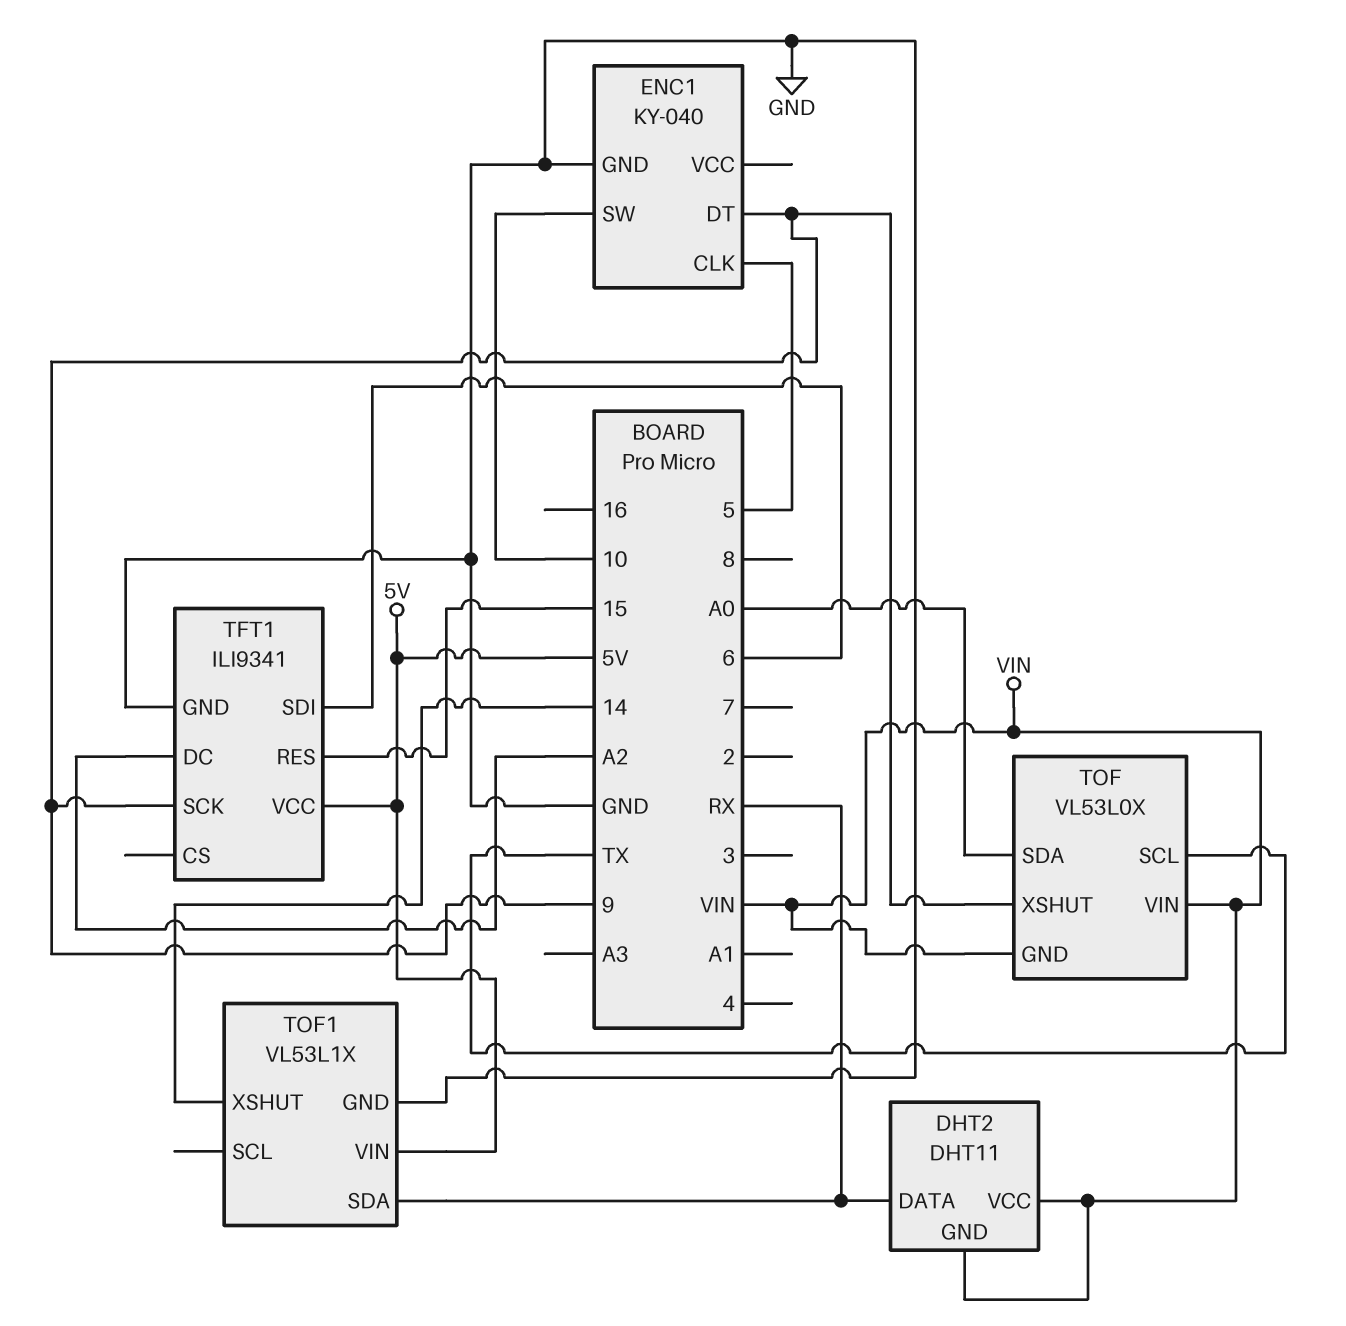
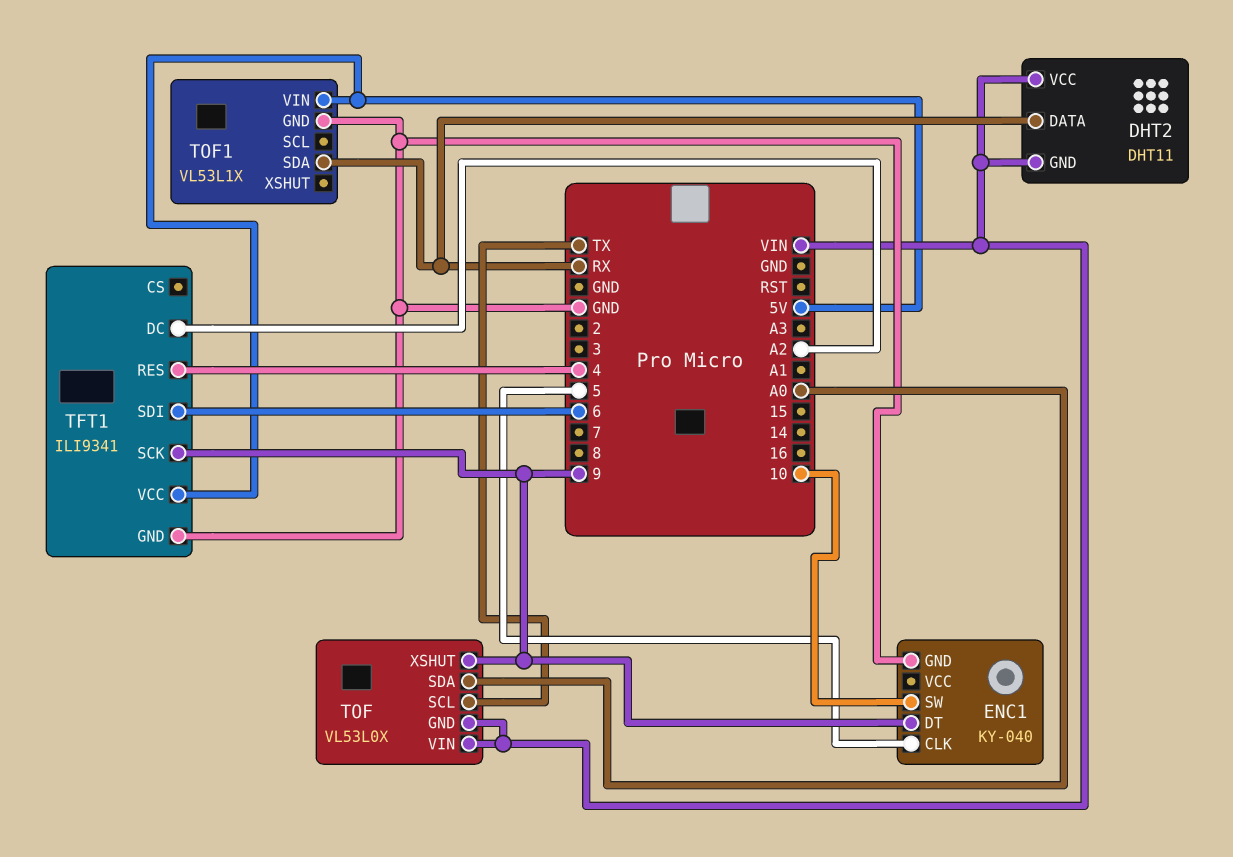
TFT1 pin RES: 15 -> 4
TOF1 pin XSHUT: 14 -> none

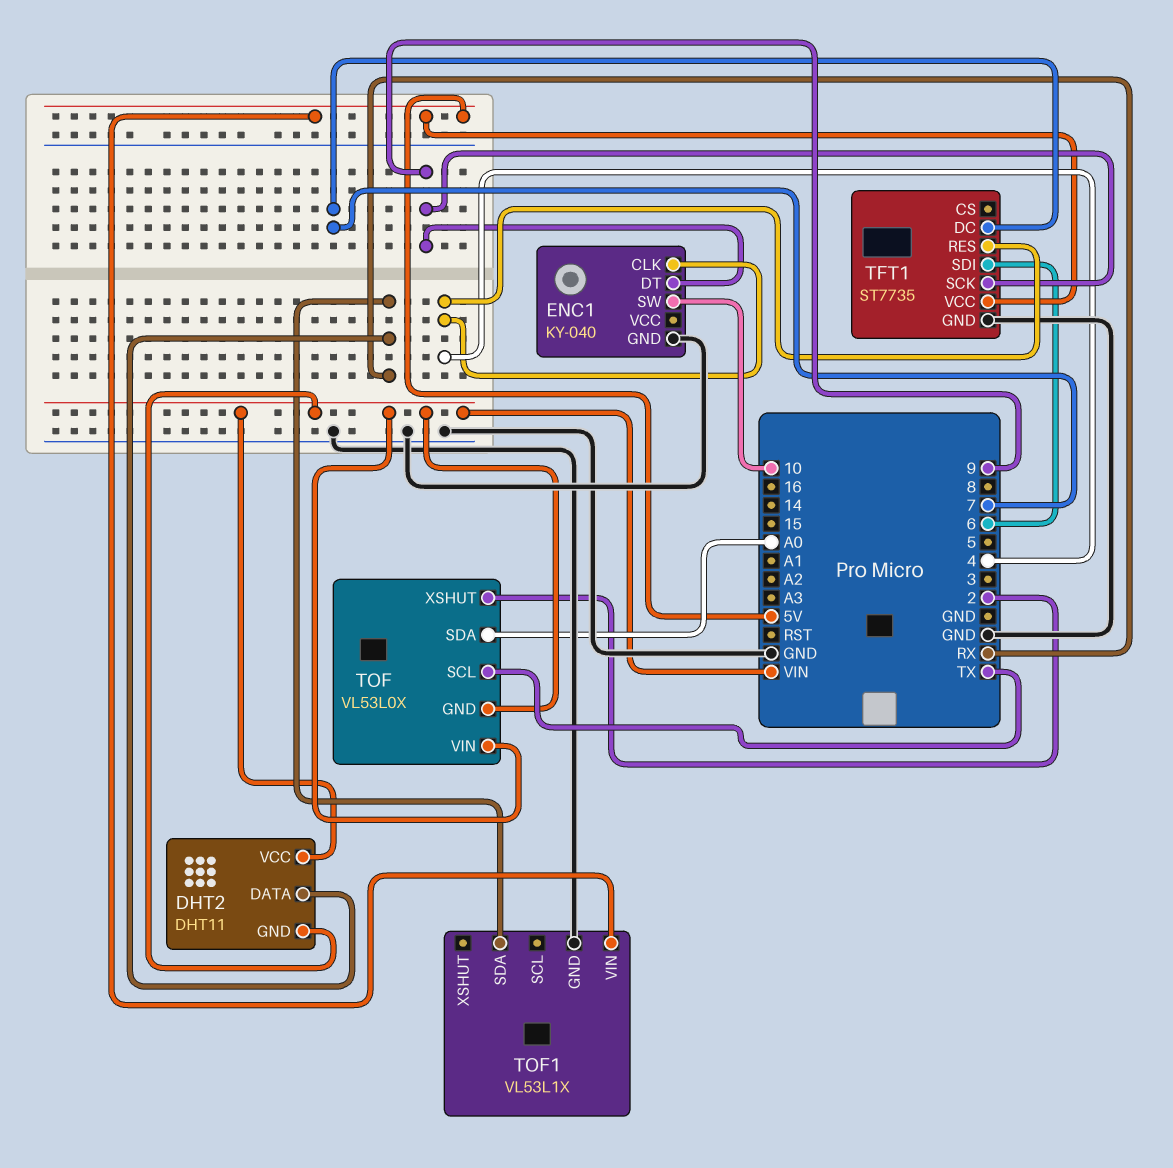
ENC1 pin CLK: 5 -> 4
TFT1: ILI9341 -> ST7735
TFT1 pin DC: A2 -> 7
TOF pin XSHUT: 9 -> 2

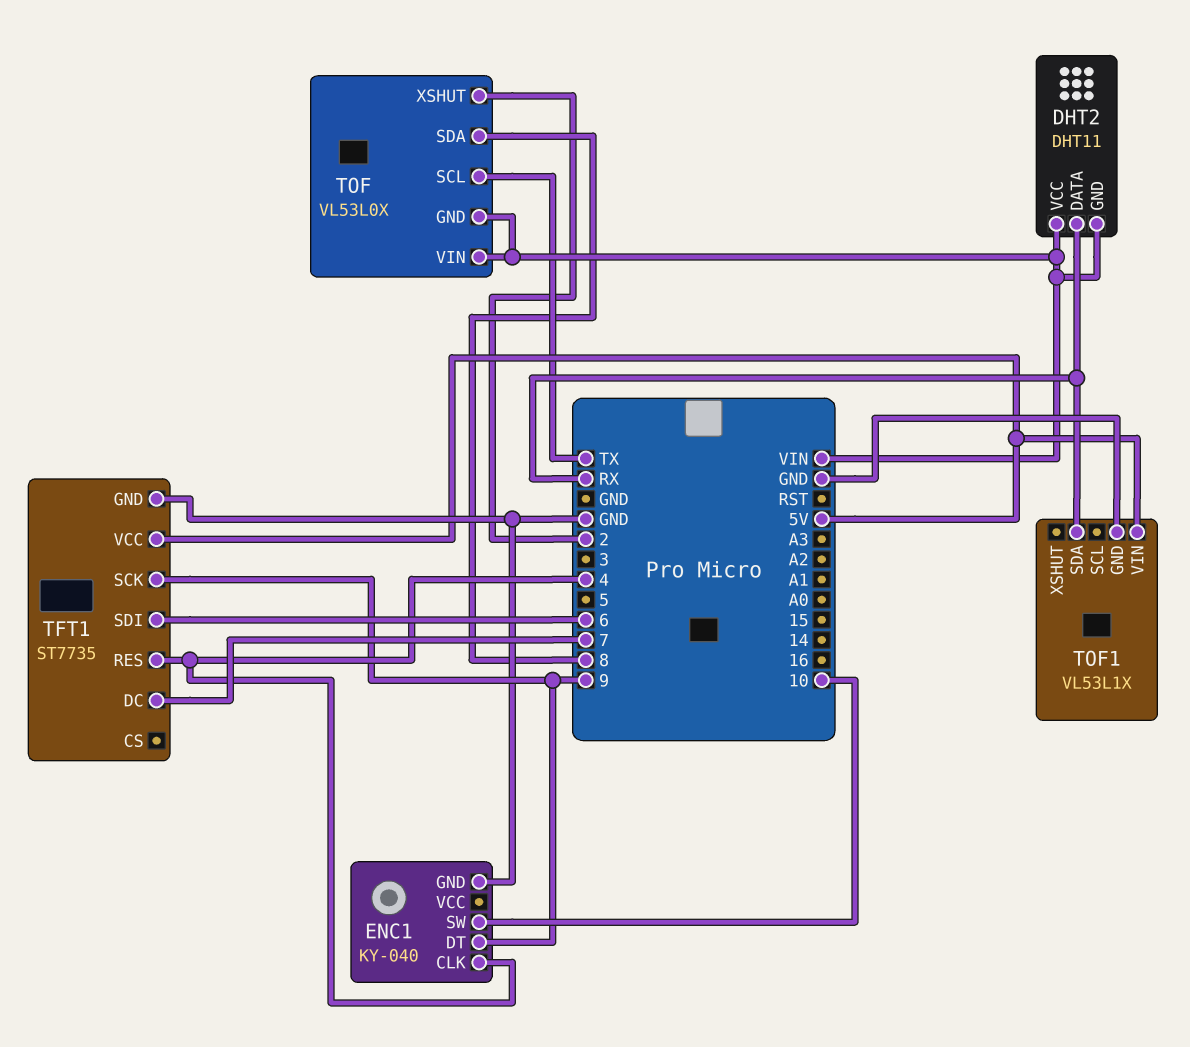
TOF pin SDA: A0 -> 8

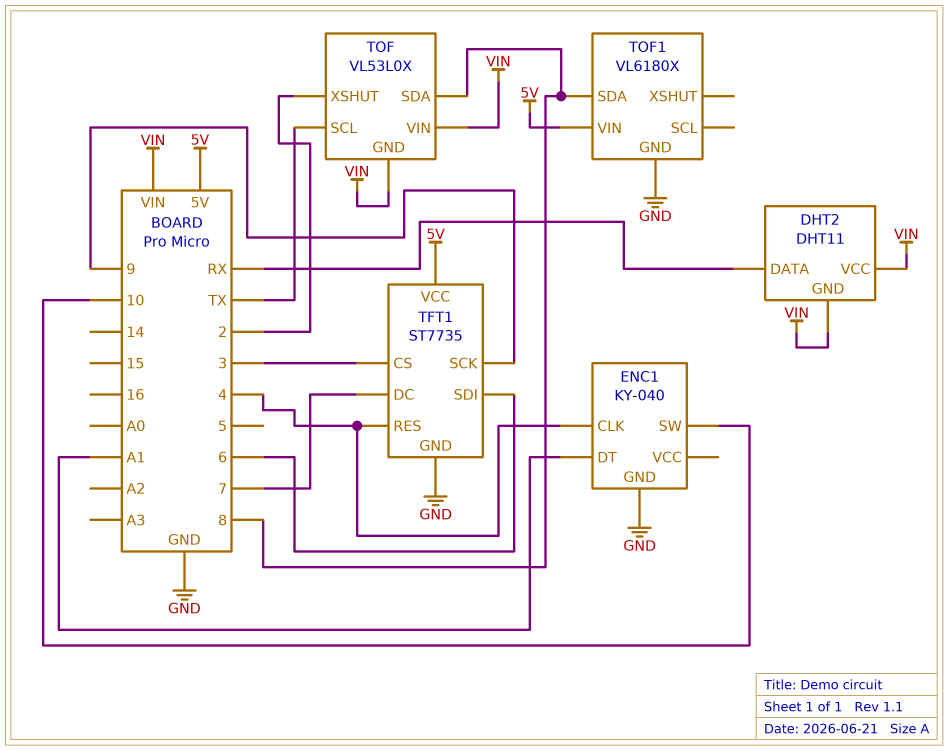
ENC1 pin DT: 9 -> A1
TFT1 pin CS: none -> 3
TOF1: VL53L1X -> VL6180X
TOF1 pin SDA: RX -> 8

